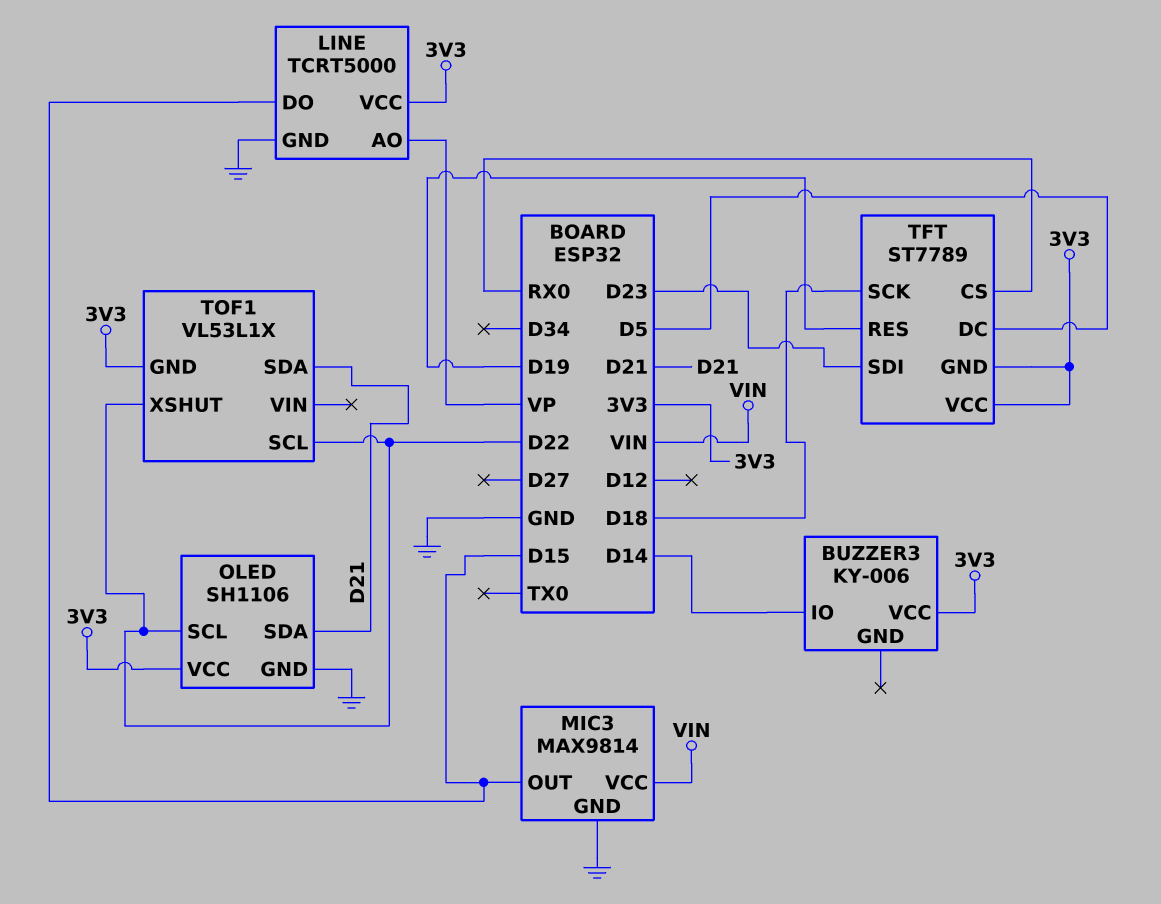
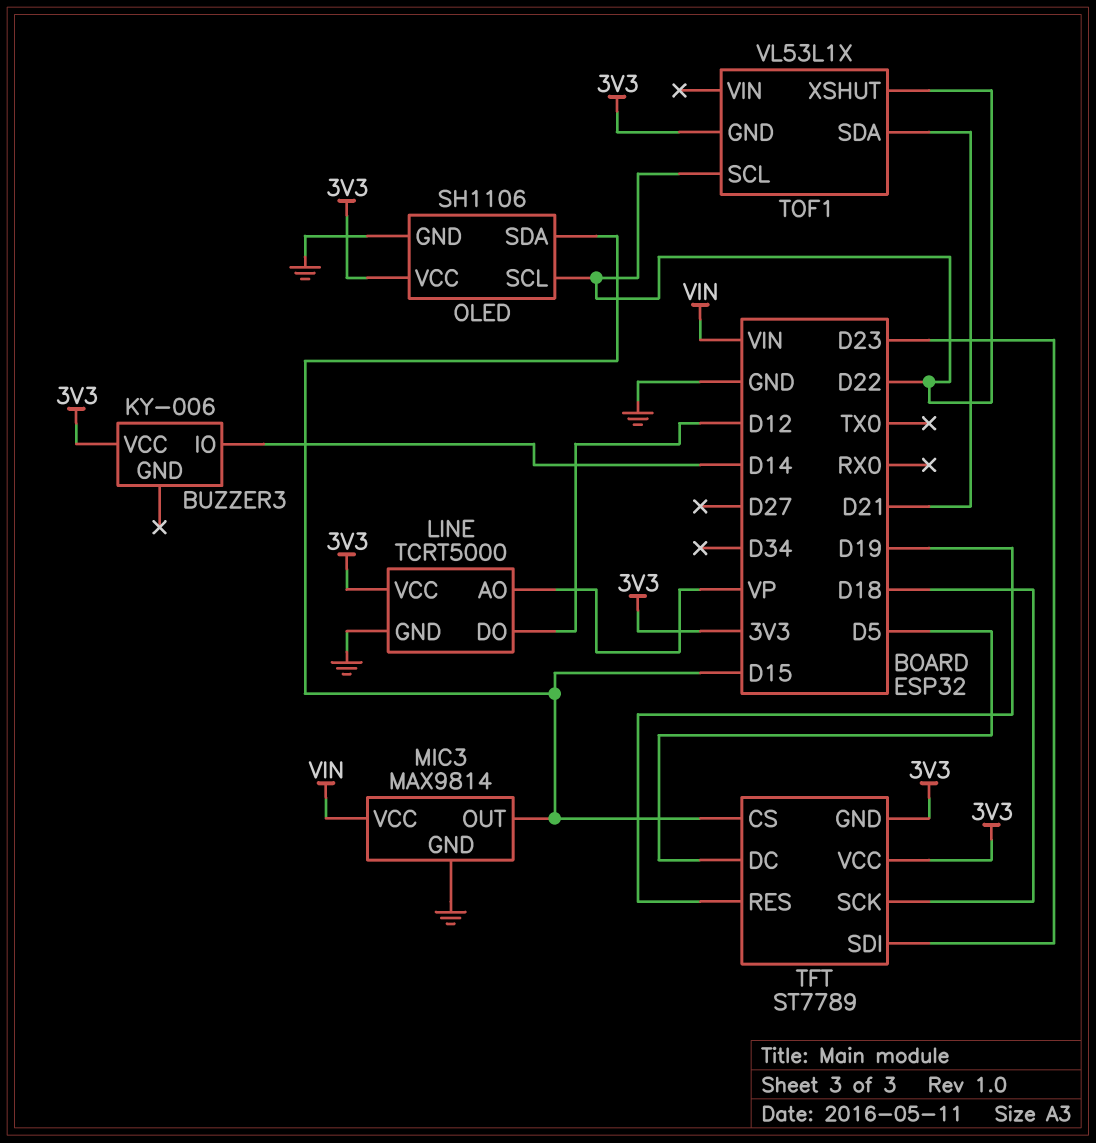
LINE pin DO: D15 -> D12
OLED pin SDA: D21 -> D15
TFT pin CS: RX0 -> D15

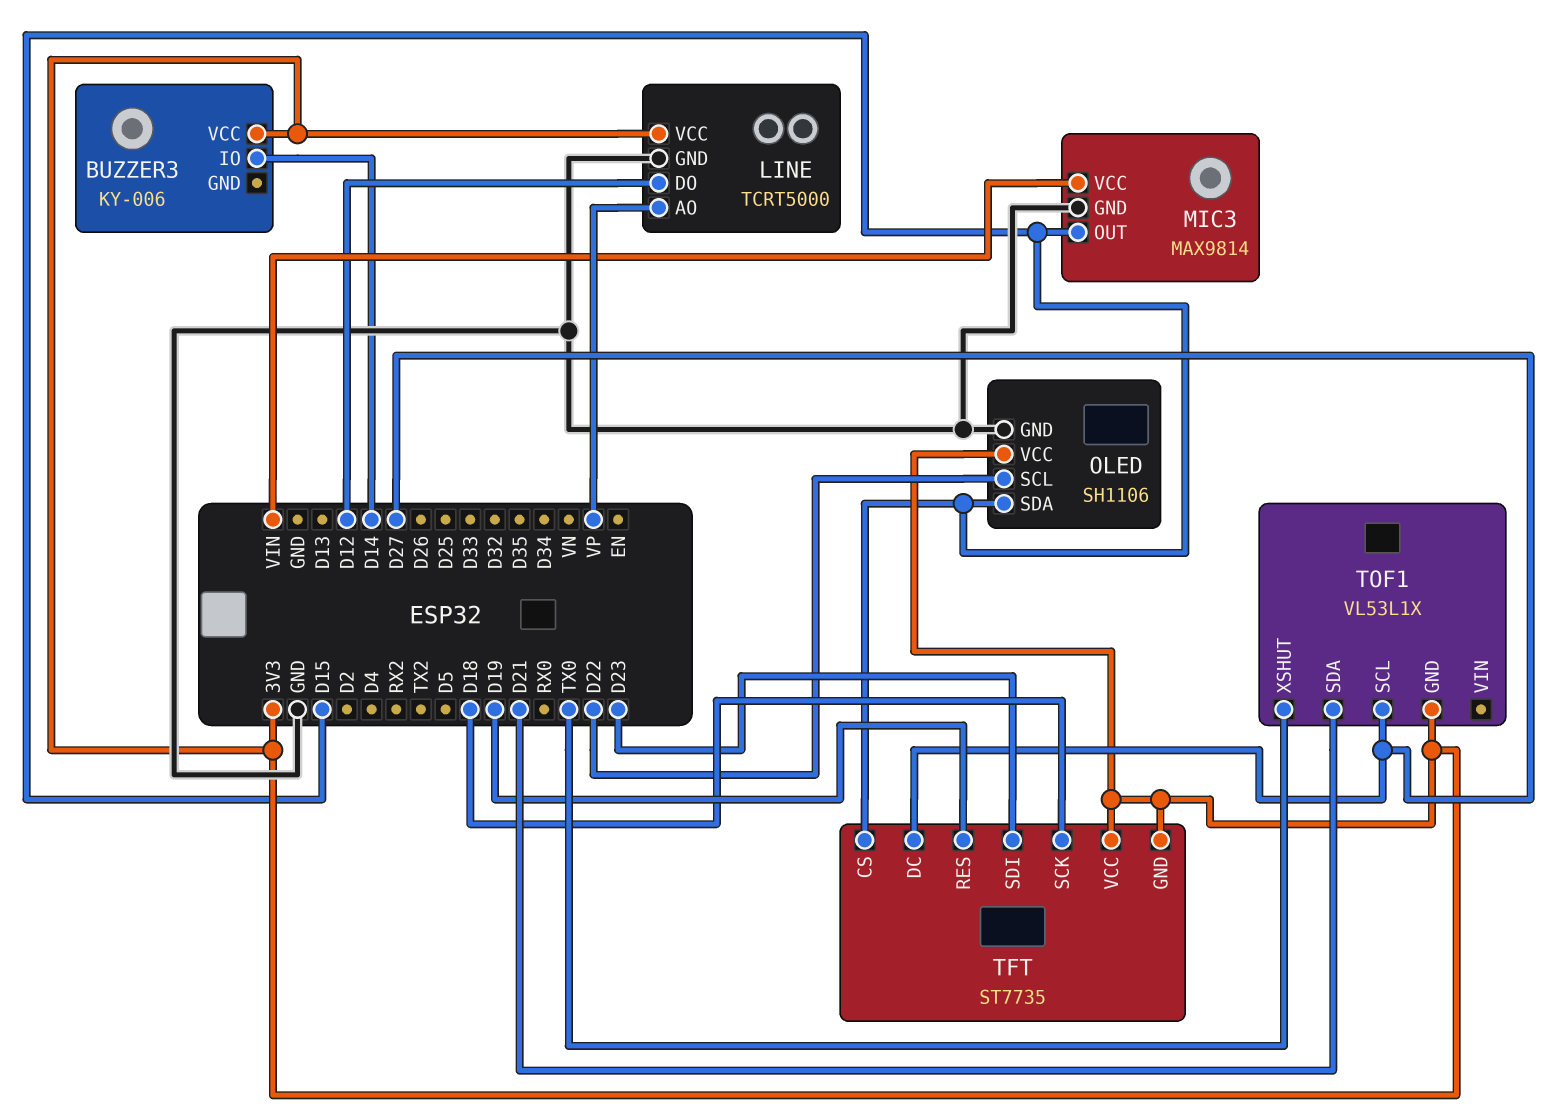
TFT: ST7789 -> ST7735
TFT pin DC: D5 -> D27
TOF1 pin SCL: D22 -> D27
TOF1 pin XSHUT: D22 -> TX0

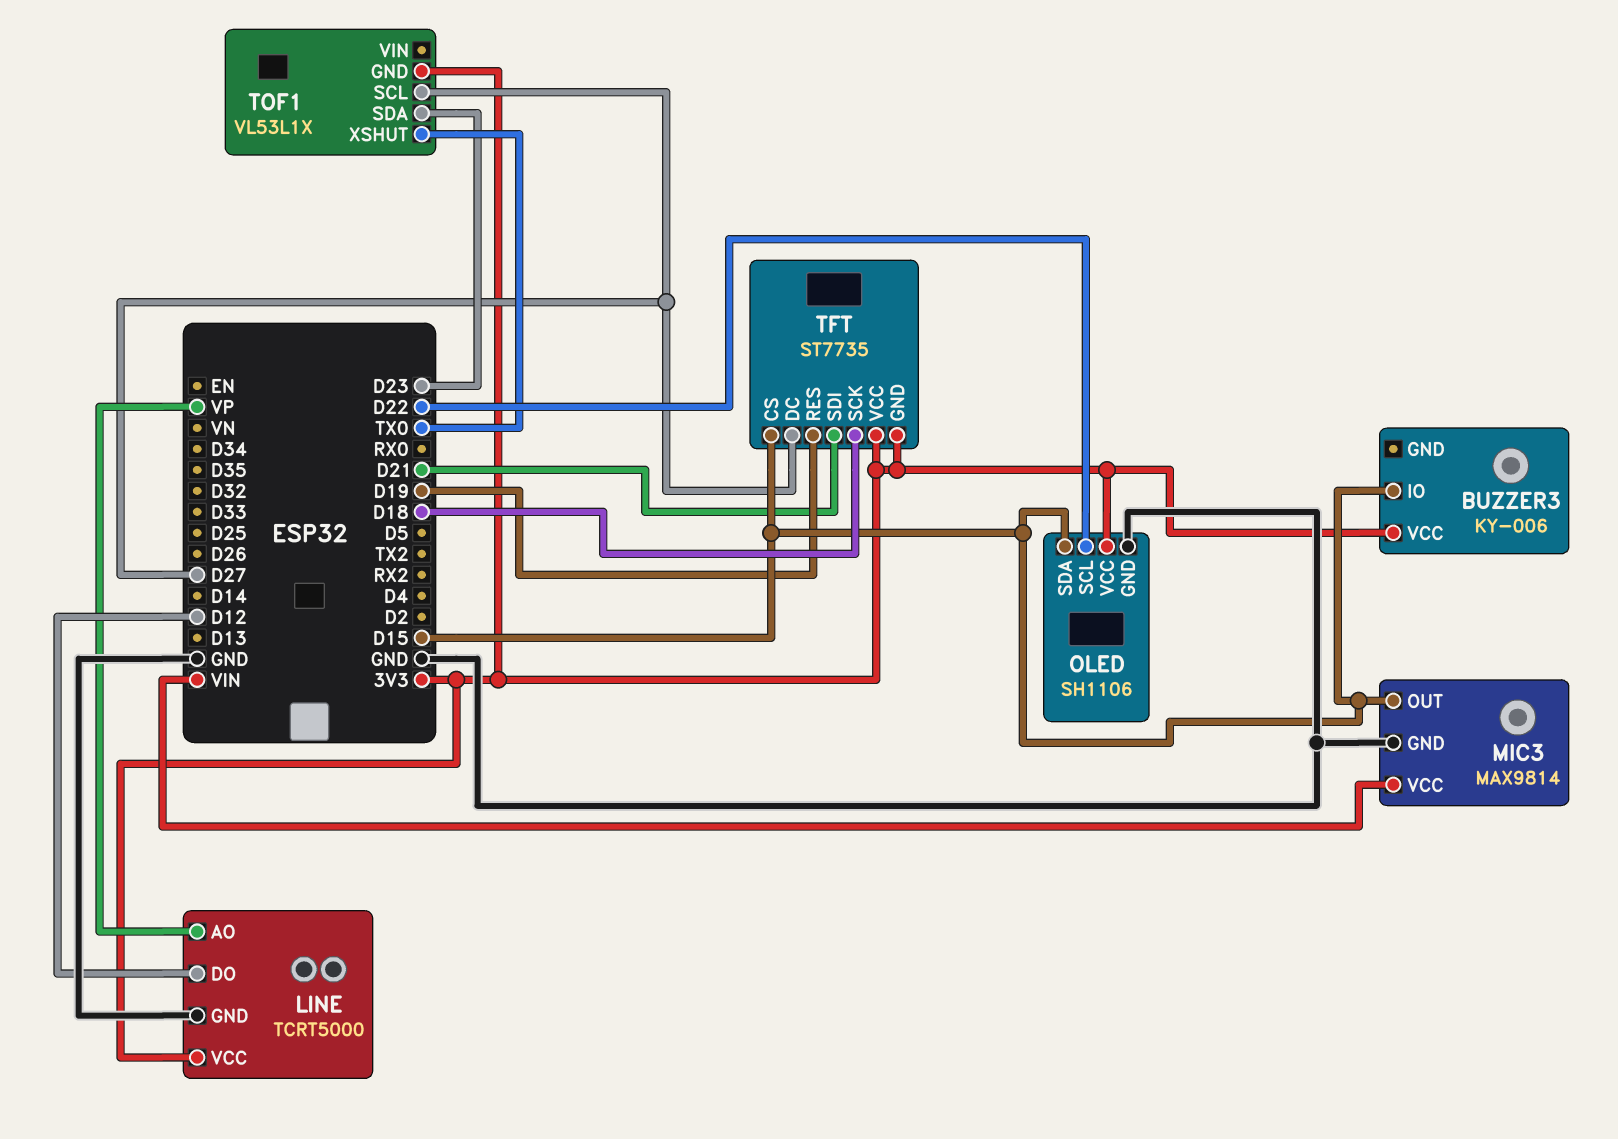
BUZZER3 pin IO: D14 -> D15
TFT pin SDI: D23 -> D21
TOF1 pin SDA: D21 -> D23

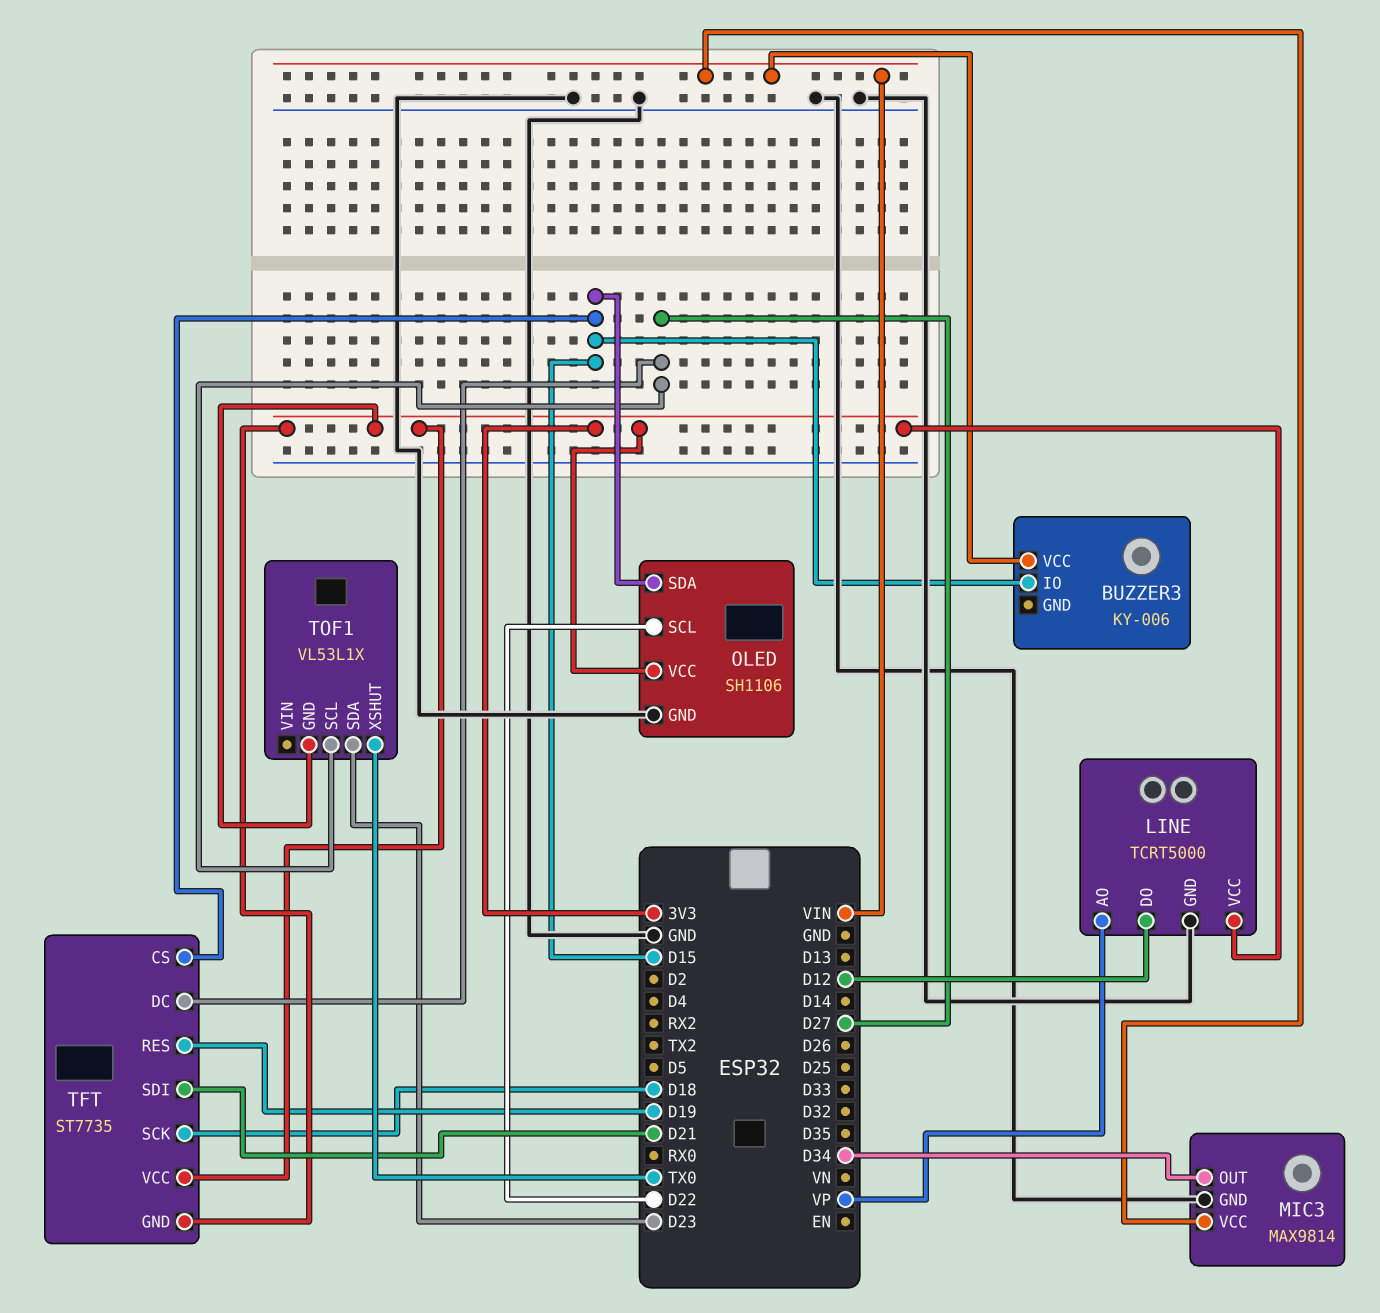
BUZZER3 pin VCC: 3V3 -> VIN
MIC3 pin OUT: D15 -> D34

